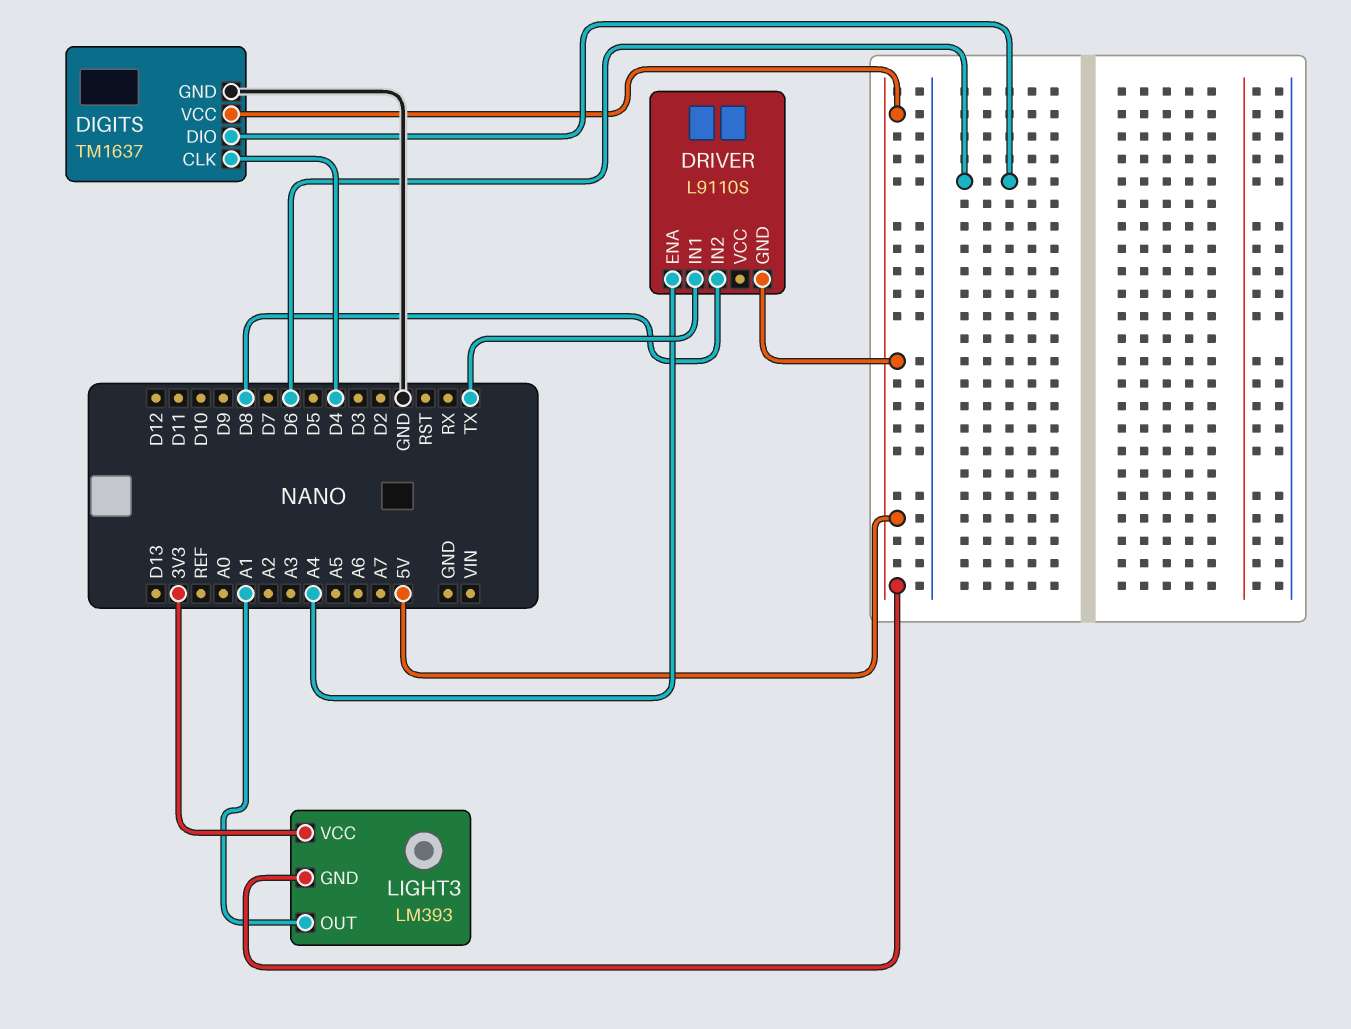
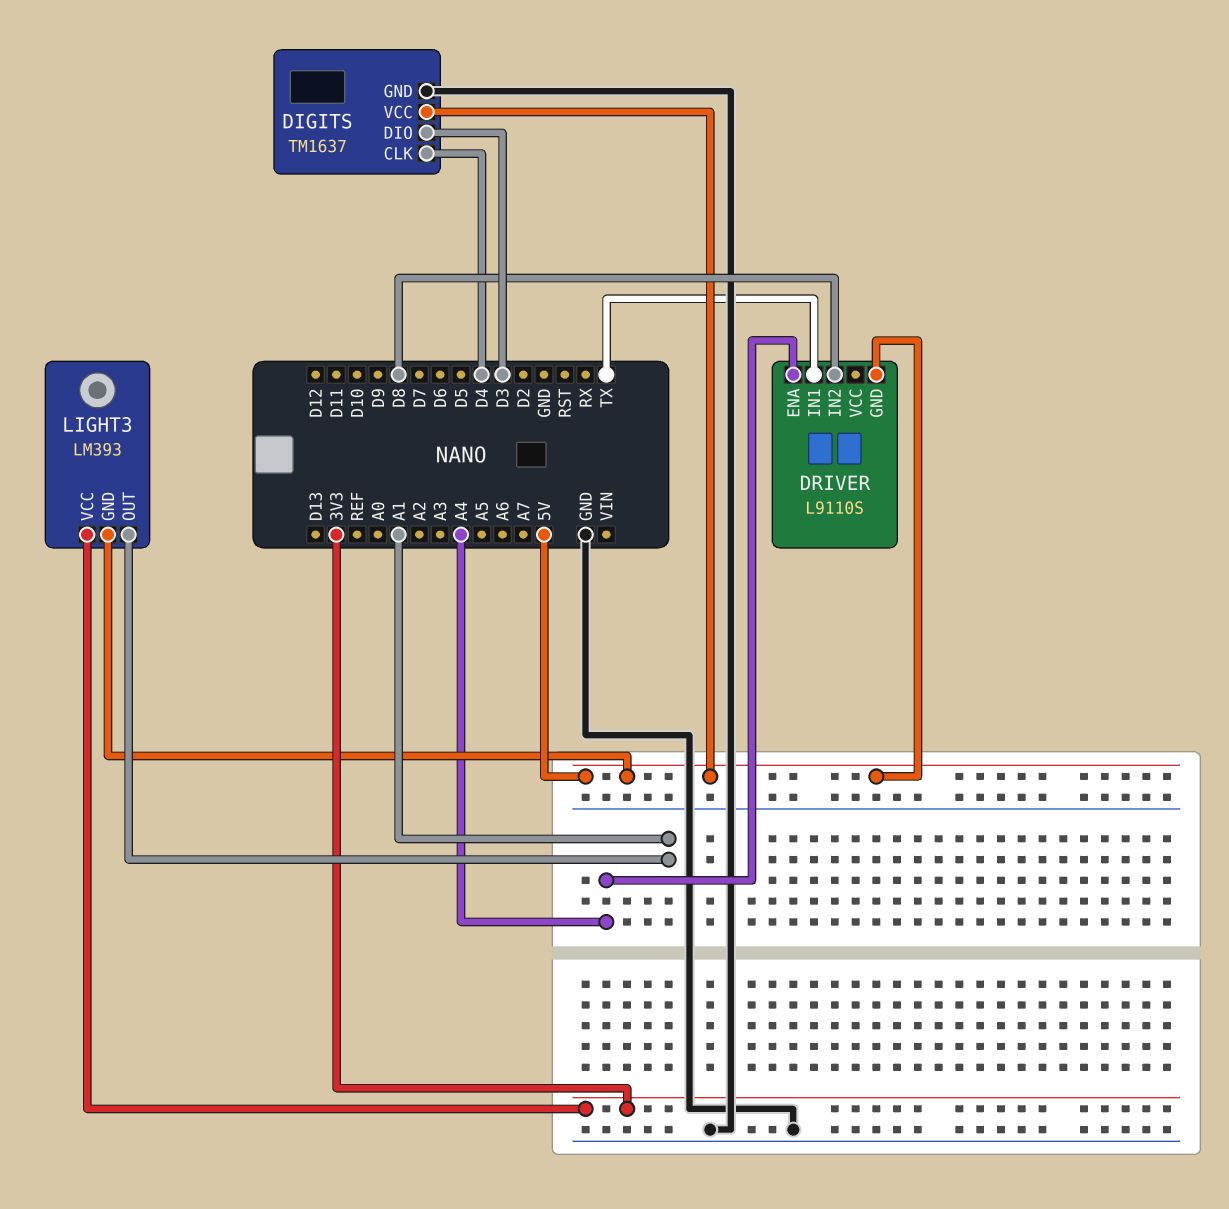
DIGITS pin DIO: D6 -> D3

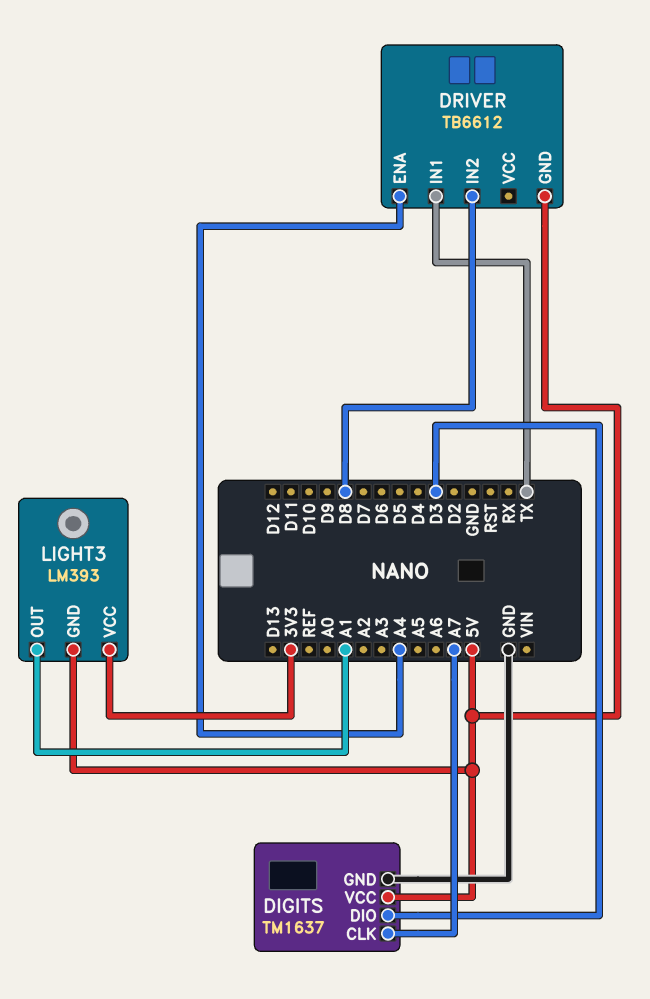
DIGITS pin CLK: D4 -> A7
DRIVER: L9110S -> TB6612

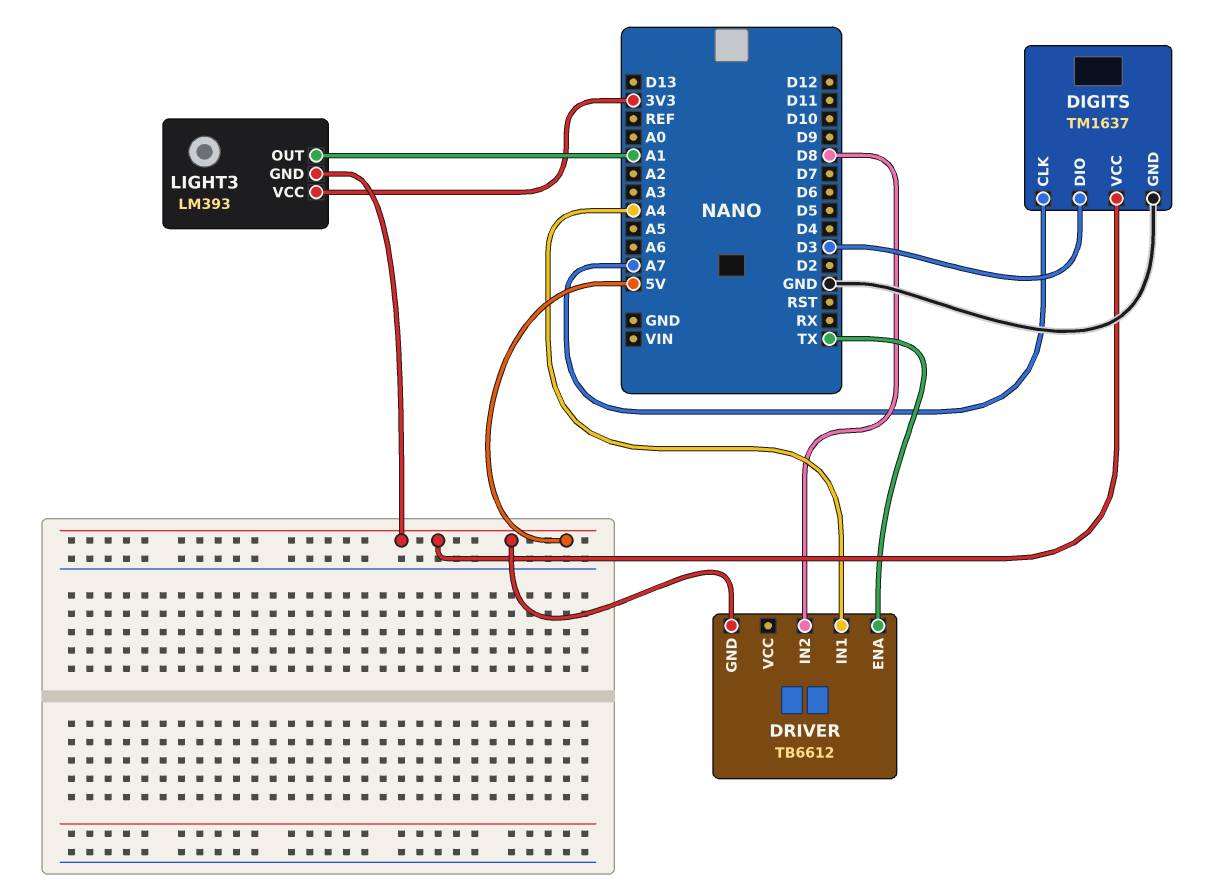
DRIVER pin ENA: A4 -> TX
DRIVER pin IN1: TX -> A4

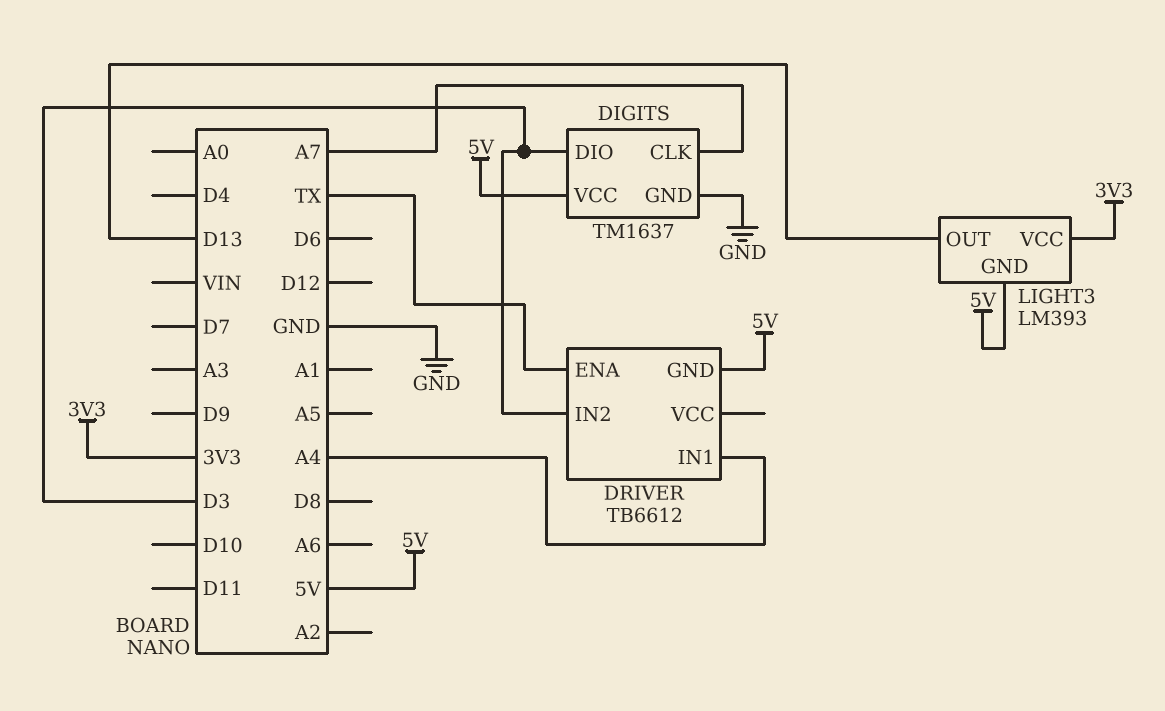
DRIVER pin IN2: D8 -> D3
LIGHT3 pin OUT: A1 -> D13

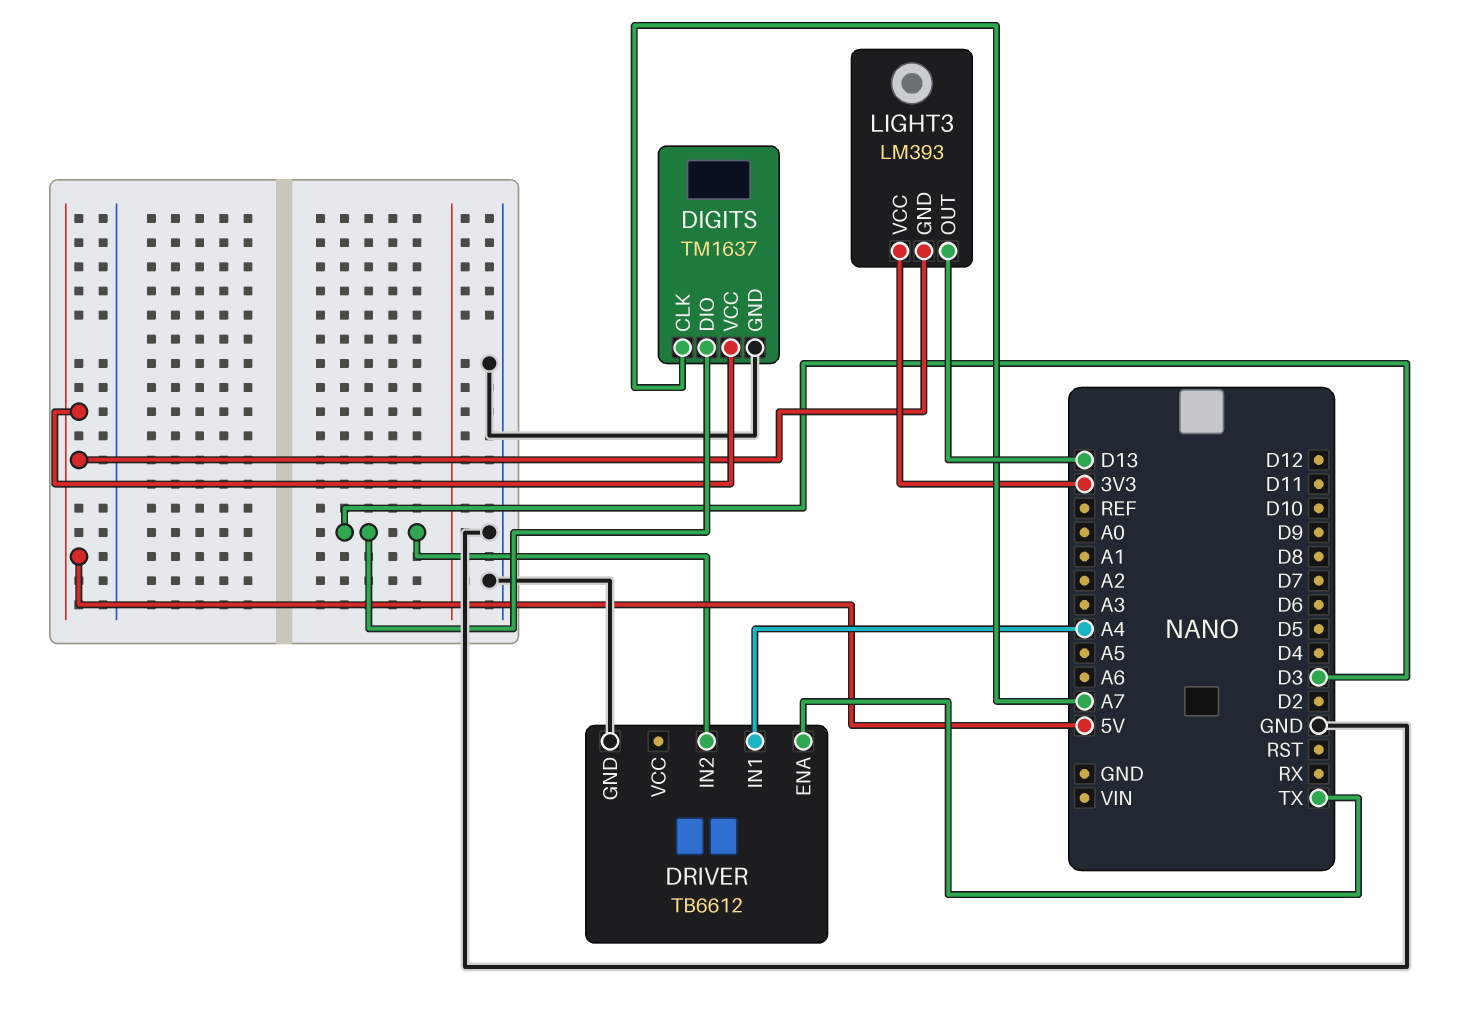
DRIVER pin GND: 5V -> GND

